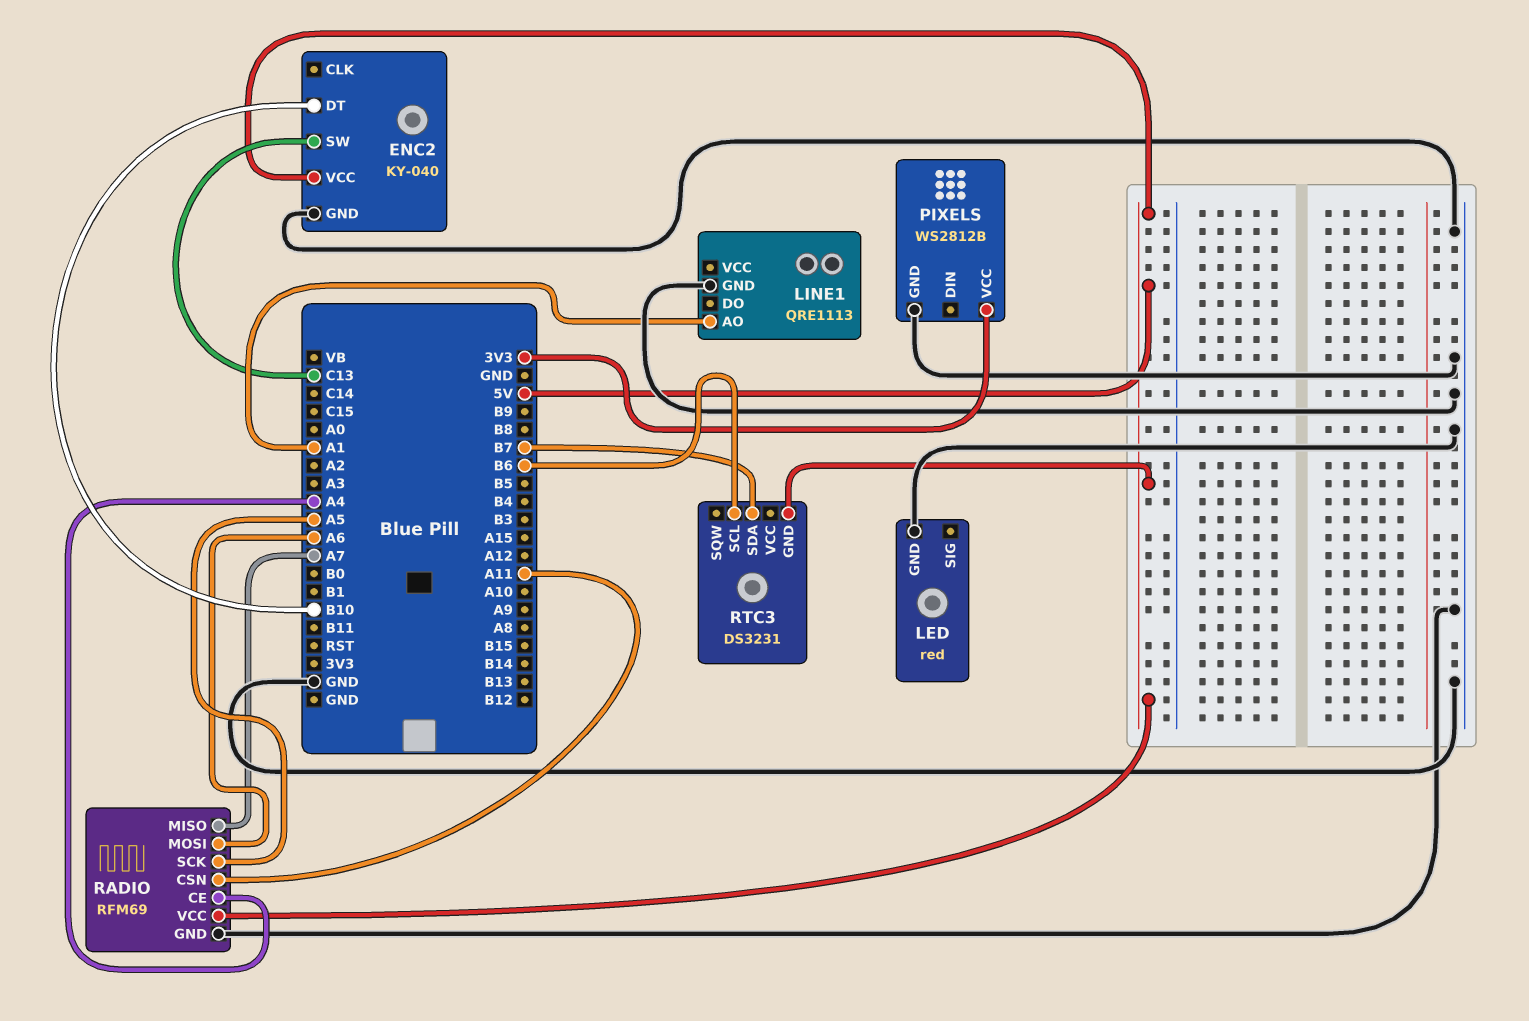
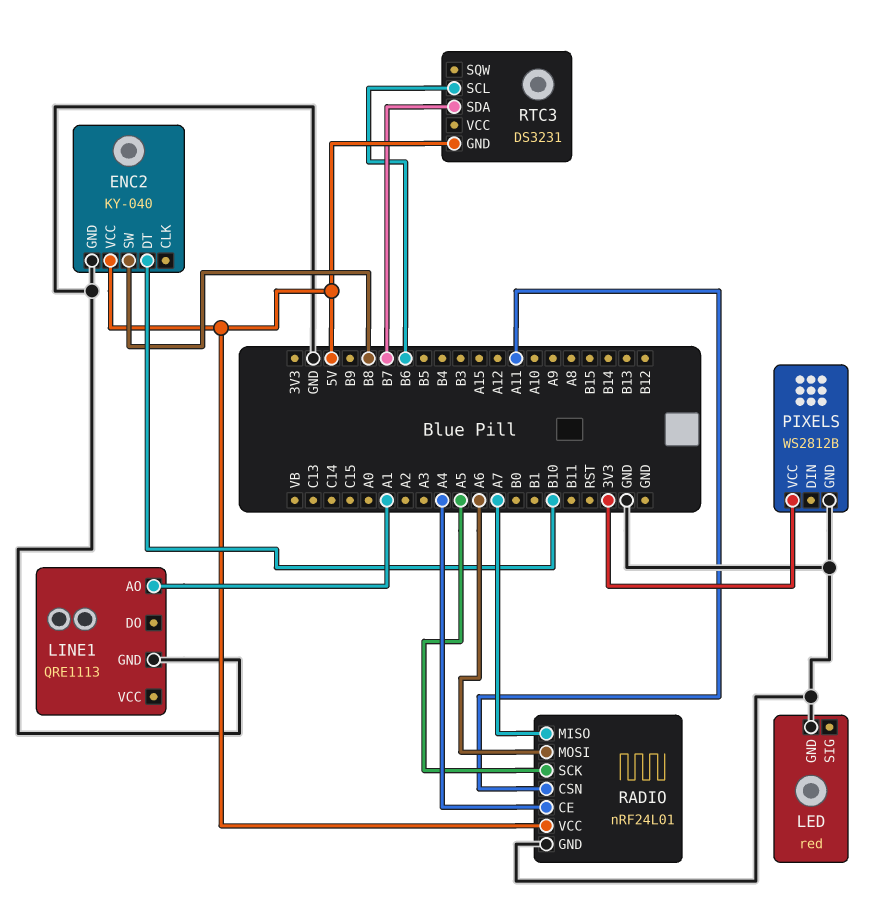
ENC2 pin SW: C13 -> B8
RADIO: RFM69 -> nRF24L01

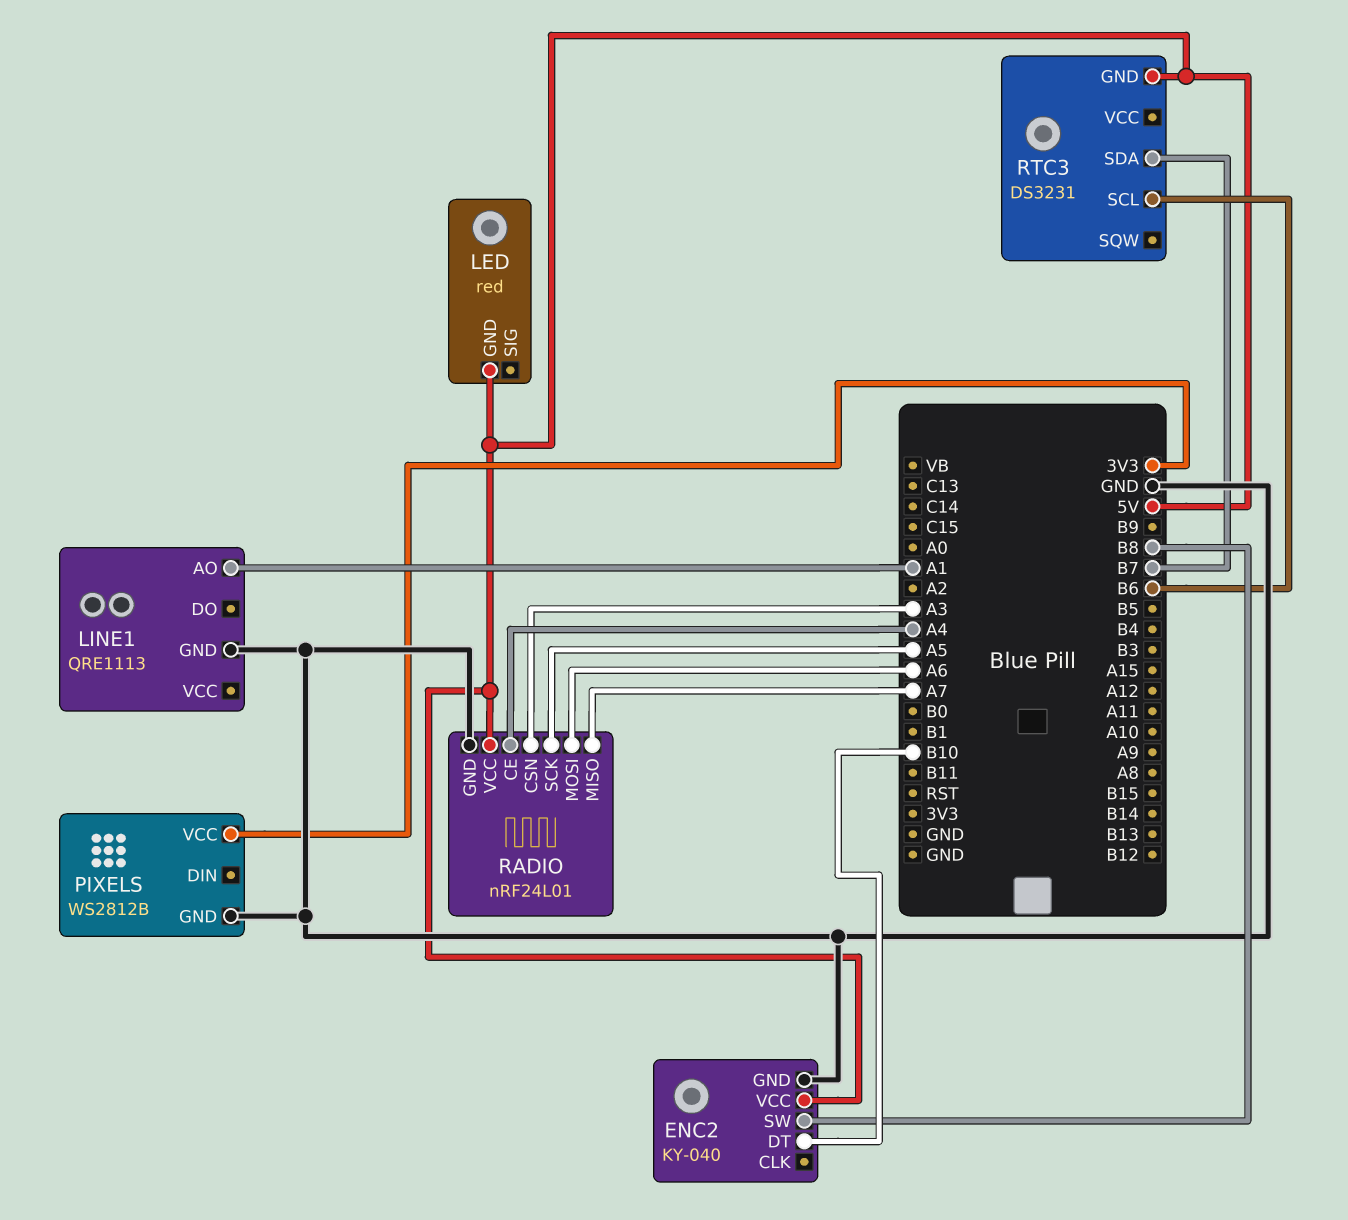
LED pin GND: GND -> 5V
RADIO pin CSN: A11 -> A3

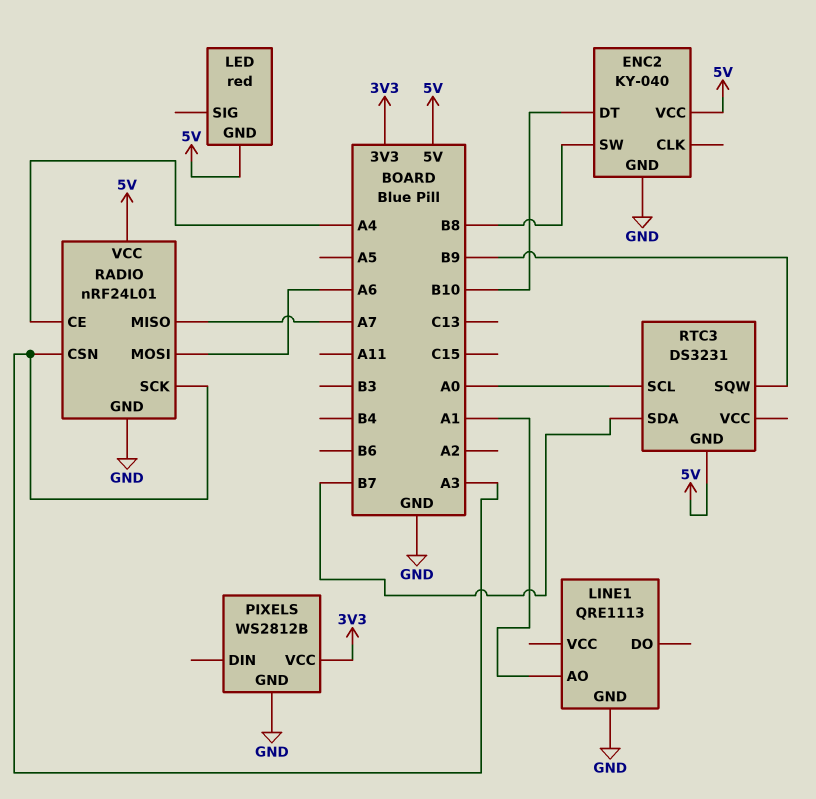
RADIO pin SCK: A5 -> A3
RTC3 pin SCL: B6 -> A0
RTC3 pin SQW: none -> B9

